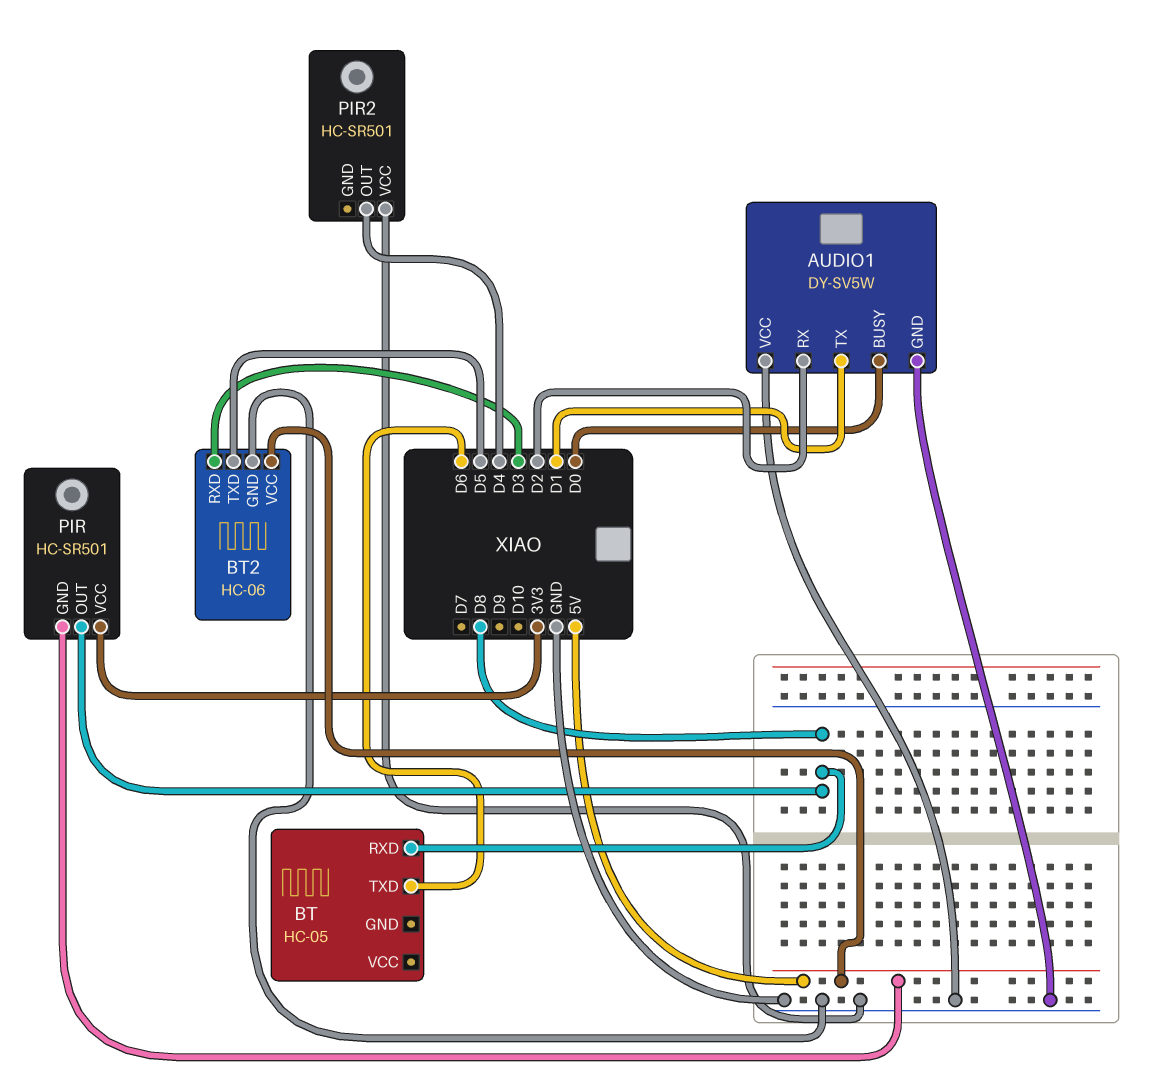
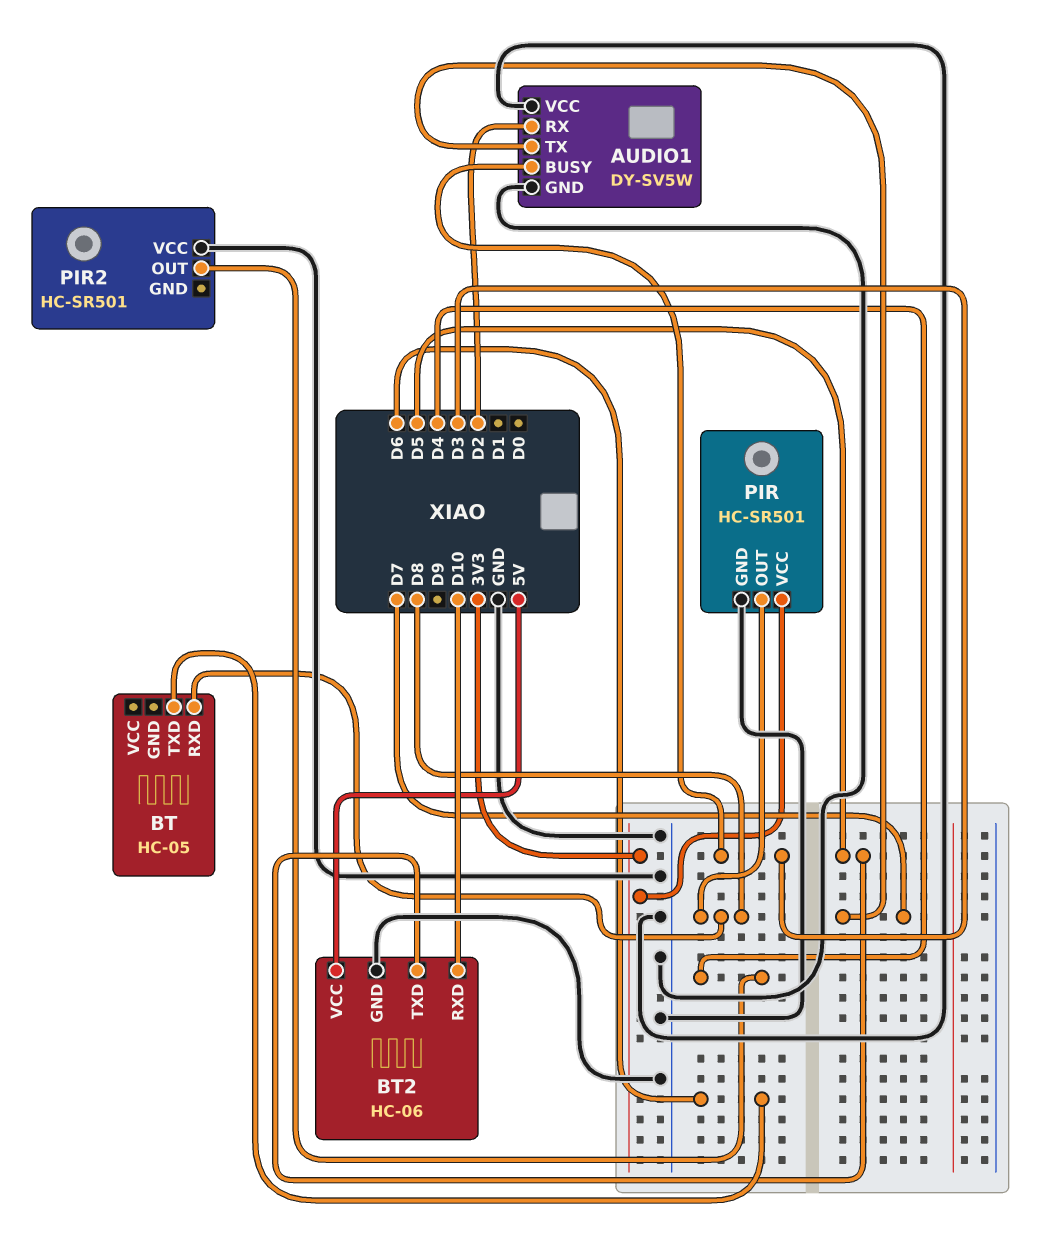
AUDIO1 pin BUSY: D0 -> D3
AUDIO1 pin TX: D1 -> D7
BT2 pin RXD: D3 -> D10
PIR pin GND: 5V -> GND

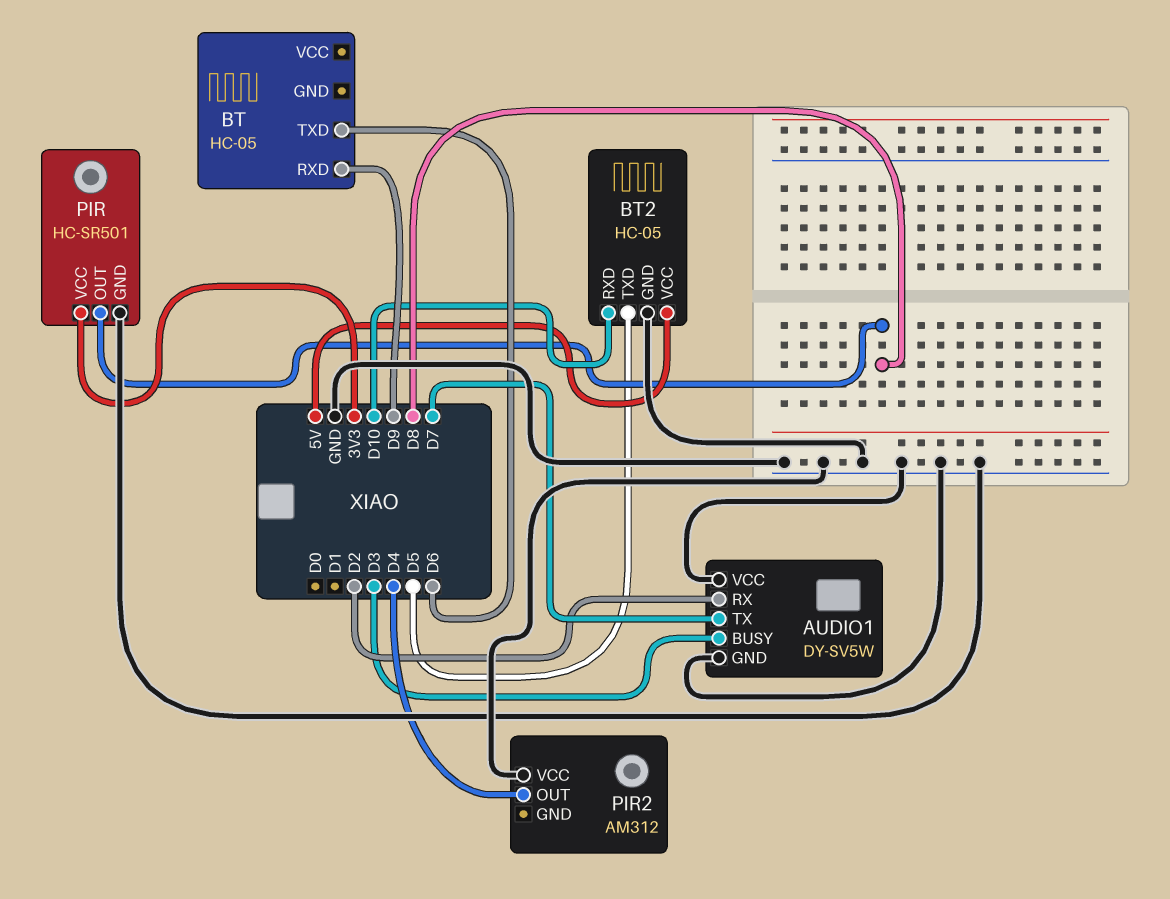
BT pin RXD: D8 -> D9
BT2: HC-06 -> HC-05
PIR2: HC-SR501 -> AM312

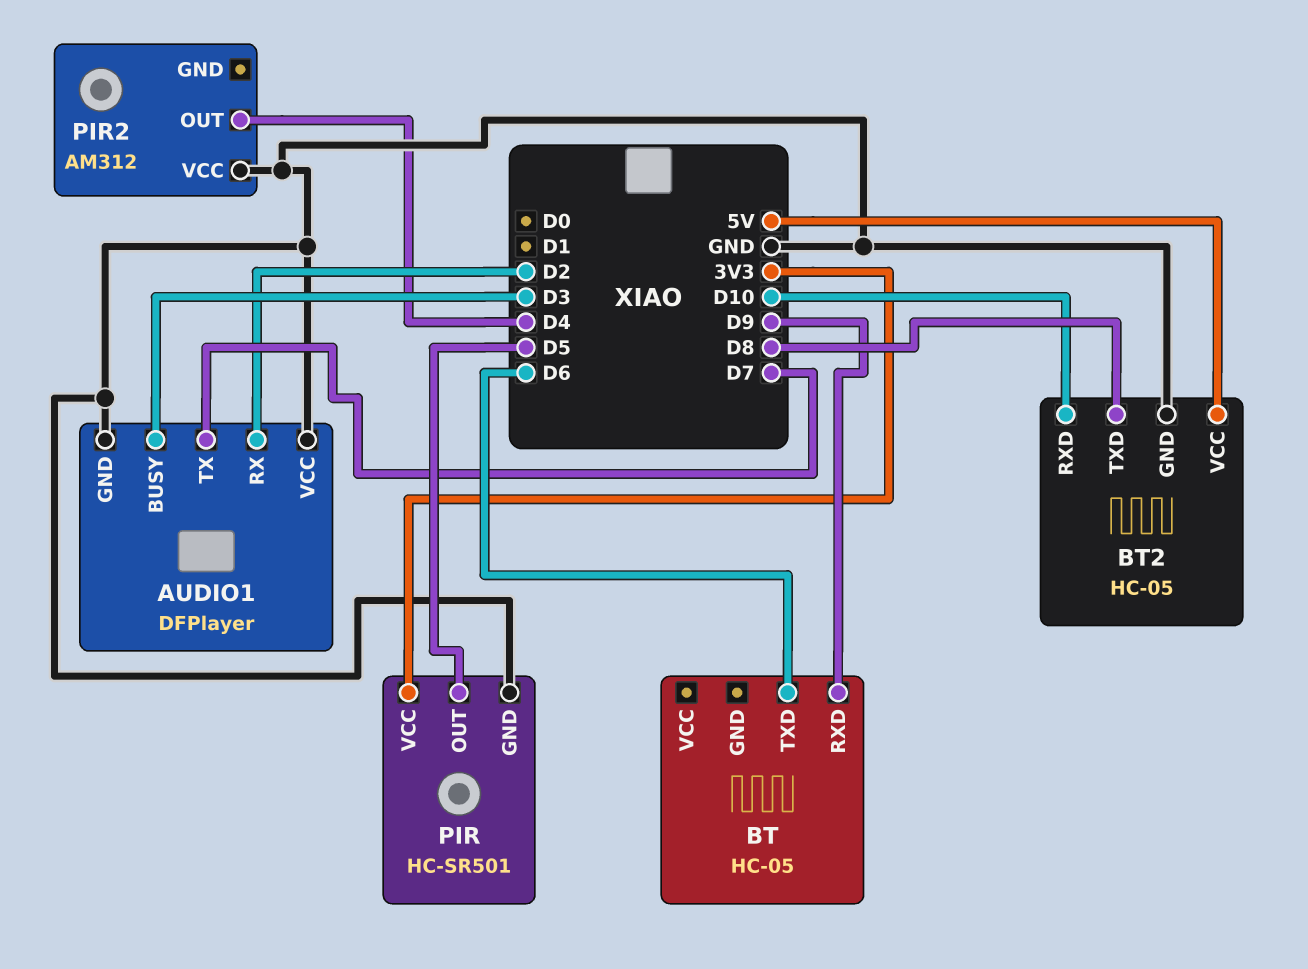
AUDIO1: DY-SV5W -> DFPlayer
BT2 pin TXD: D5 -> D8
PIR pin OUT: D8 -> D5

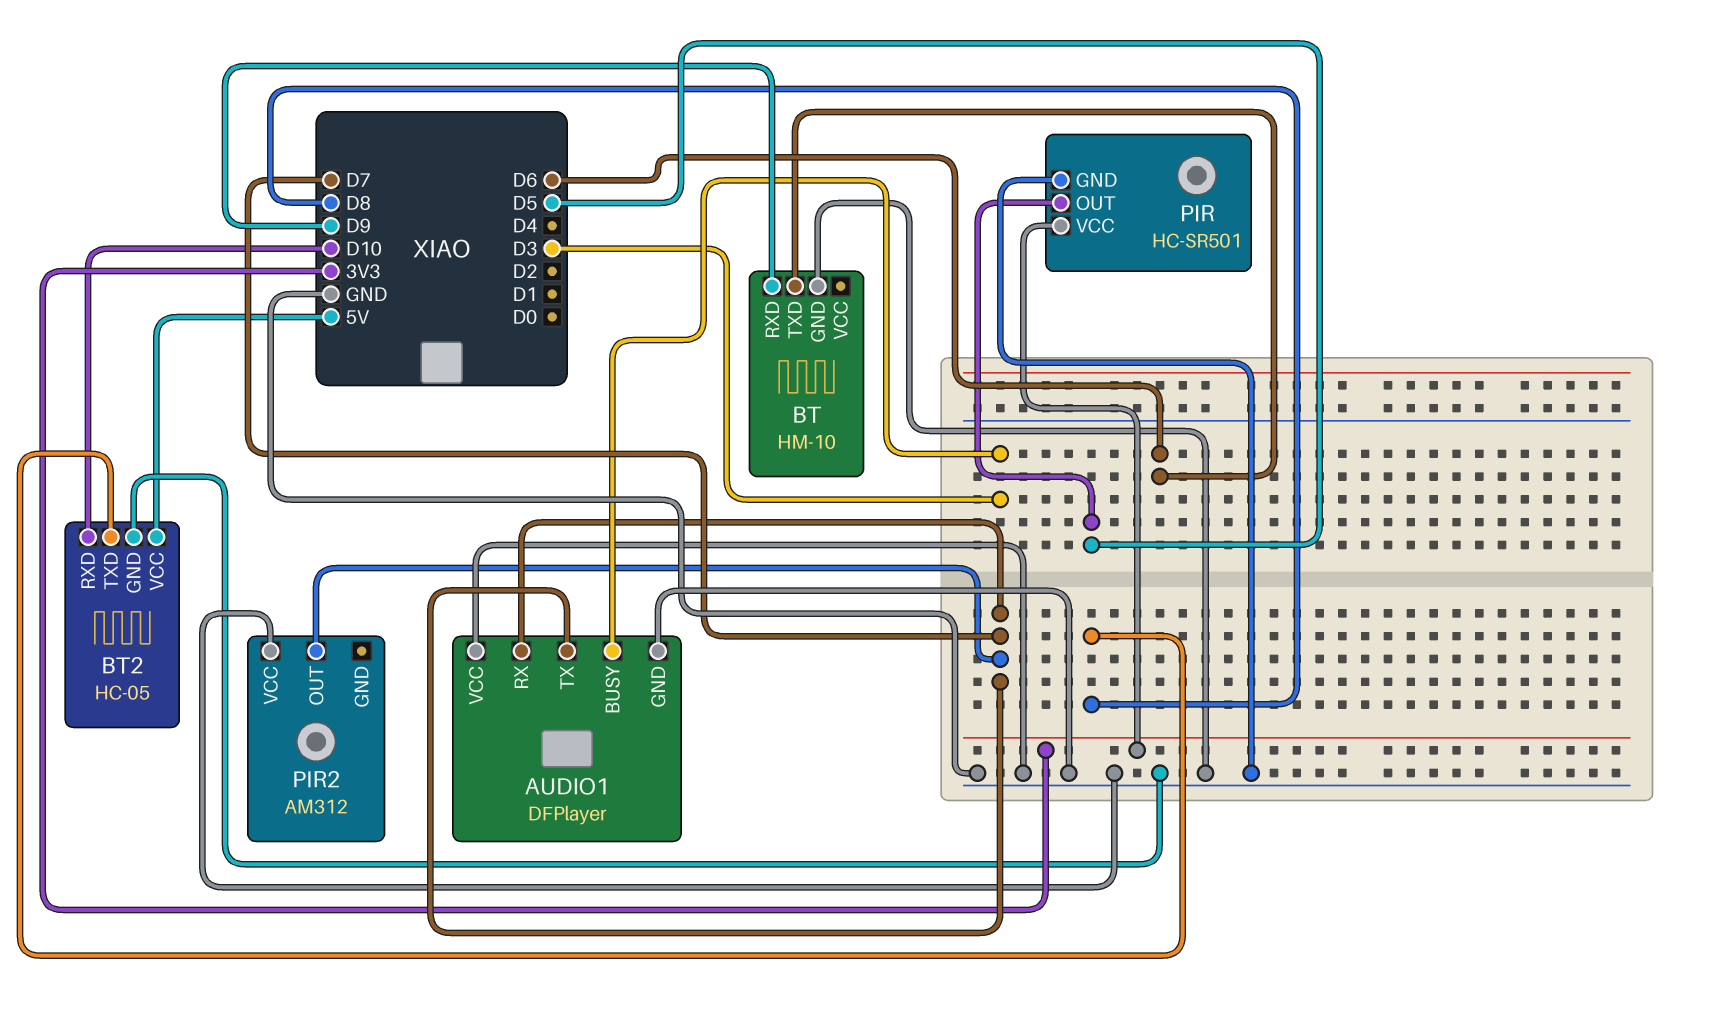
AUDIO1 pin RX: D2 -> D7
BT: HC-05 -> HM-10
BT pin GND: none -> GND
PIR2 pin OUT: D4 -> D7

